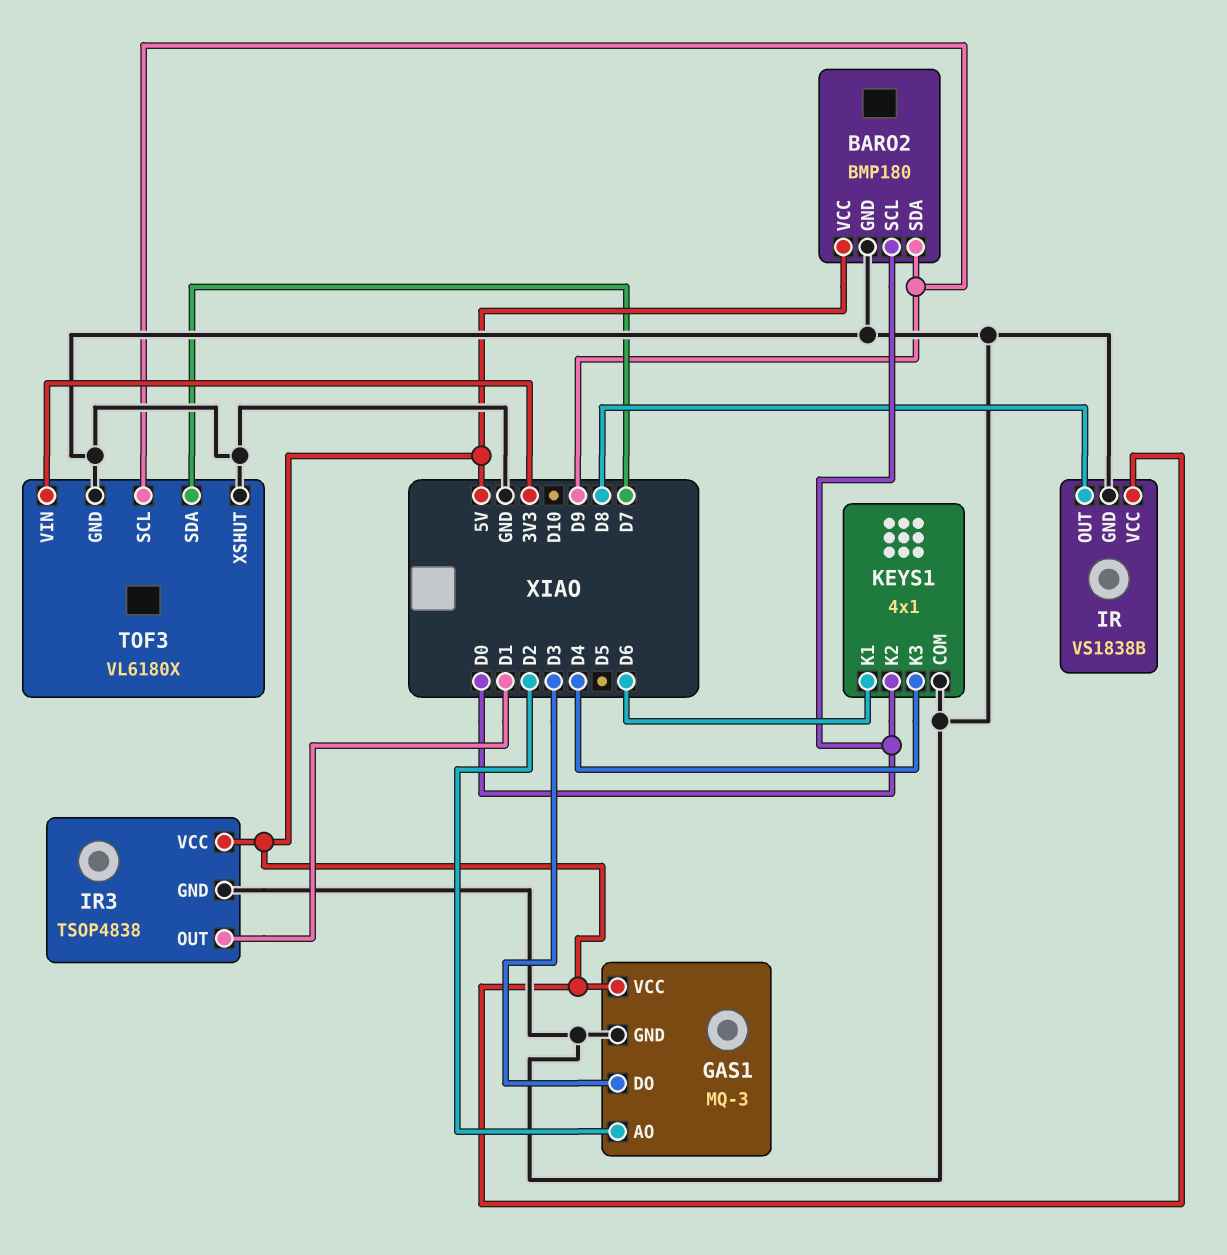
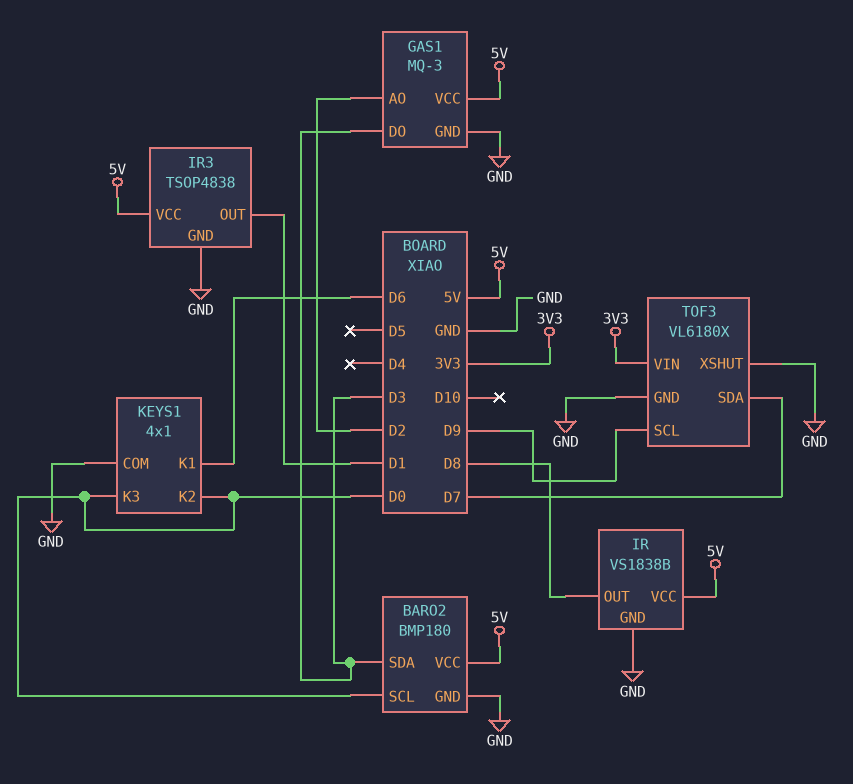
BARO2 pin SDA: D9 -> D3
KEYS1 pin K3: D4 -> D0

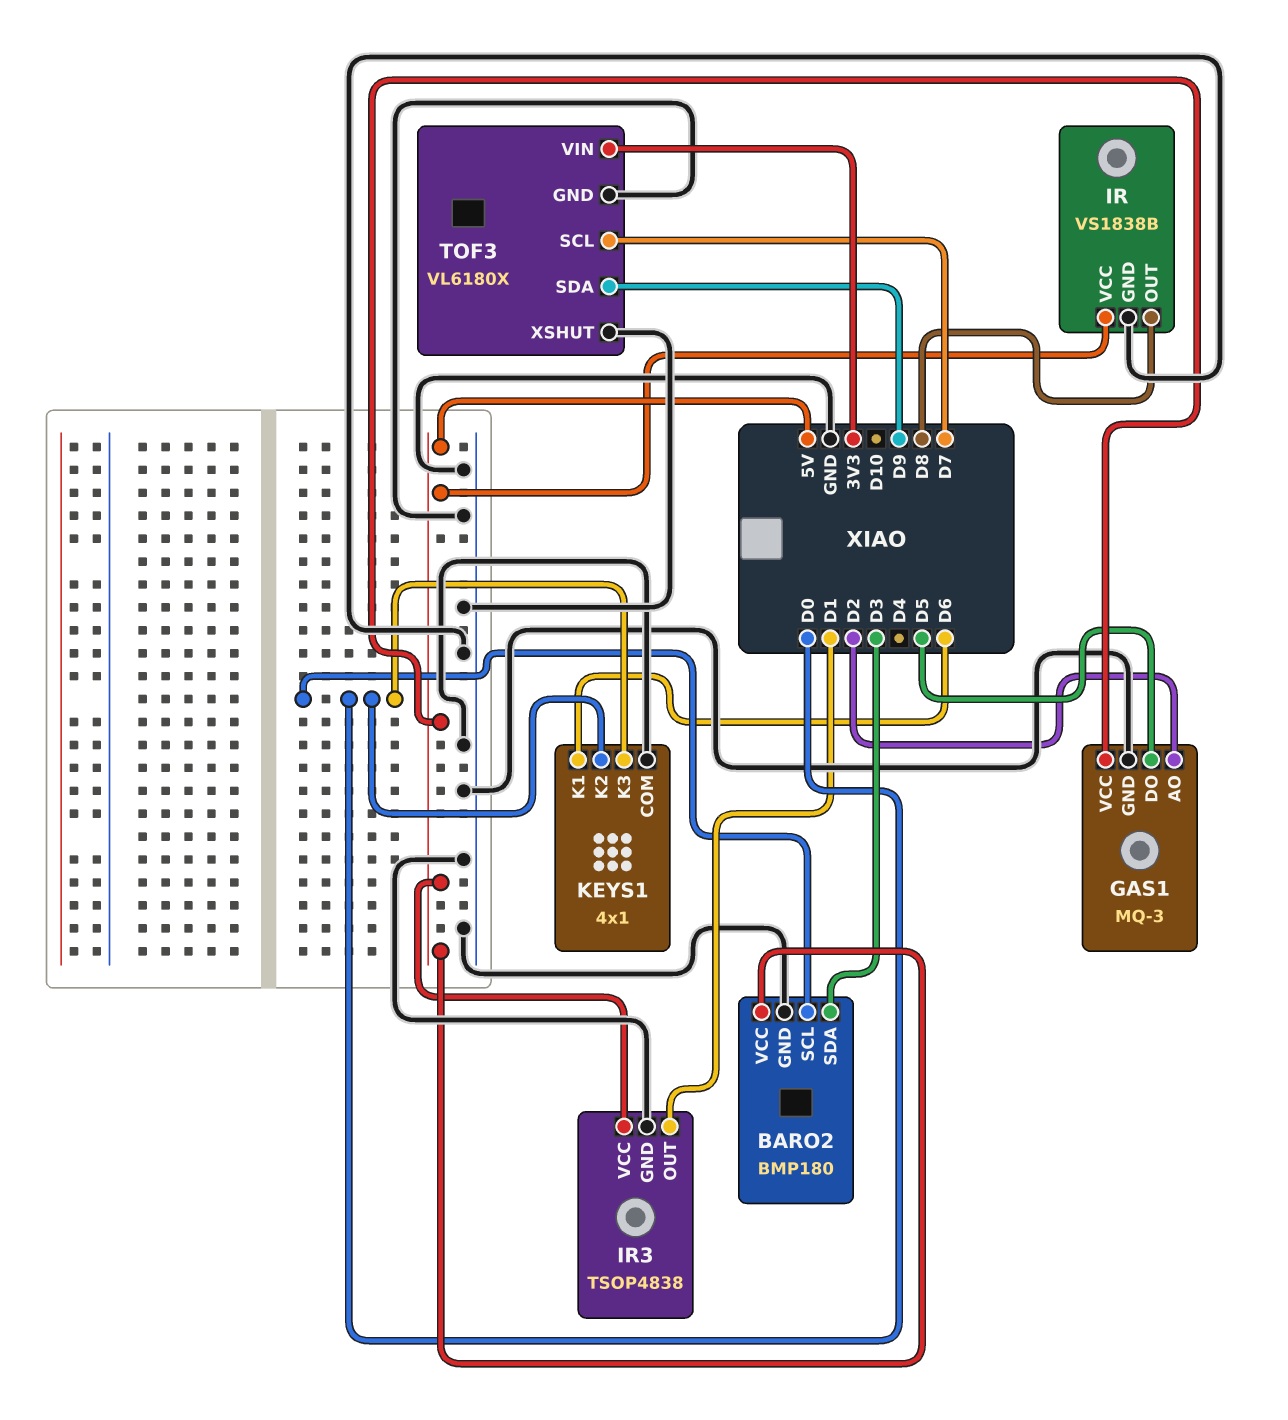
GAS1 pin DO: D3 -> D5
TOF3 pin SCL: D9 -> D7
TOF3 pin SDA: D7 -> D9

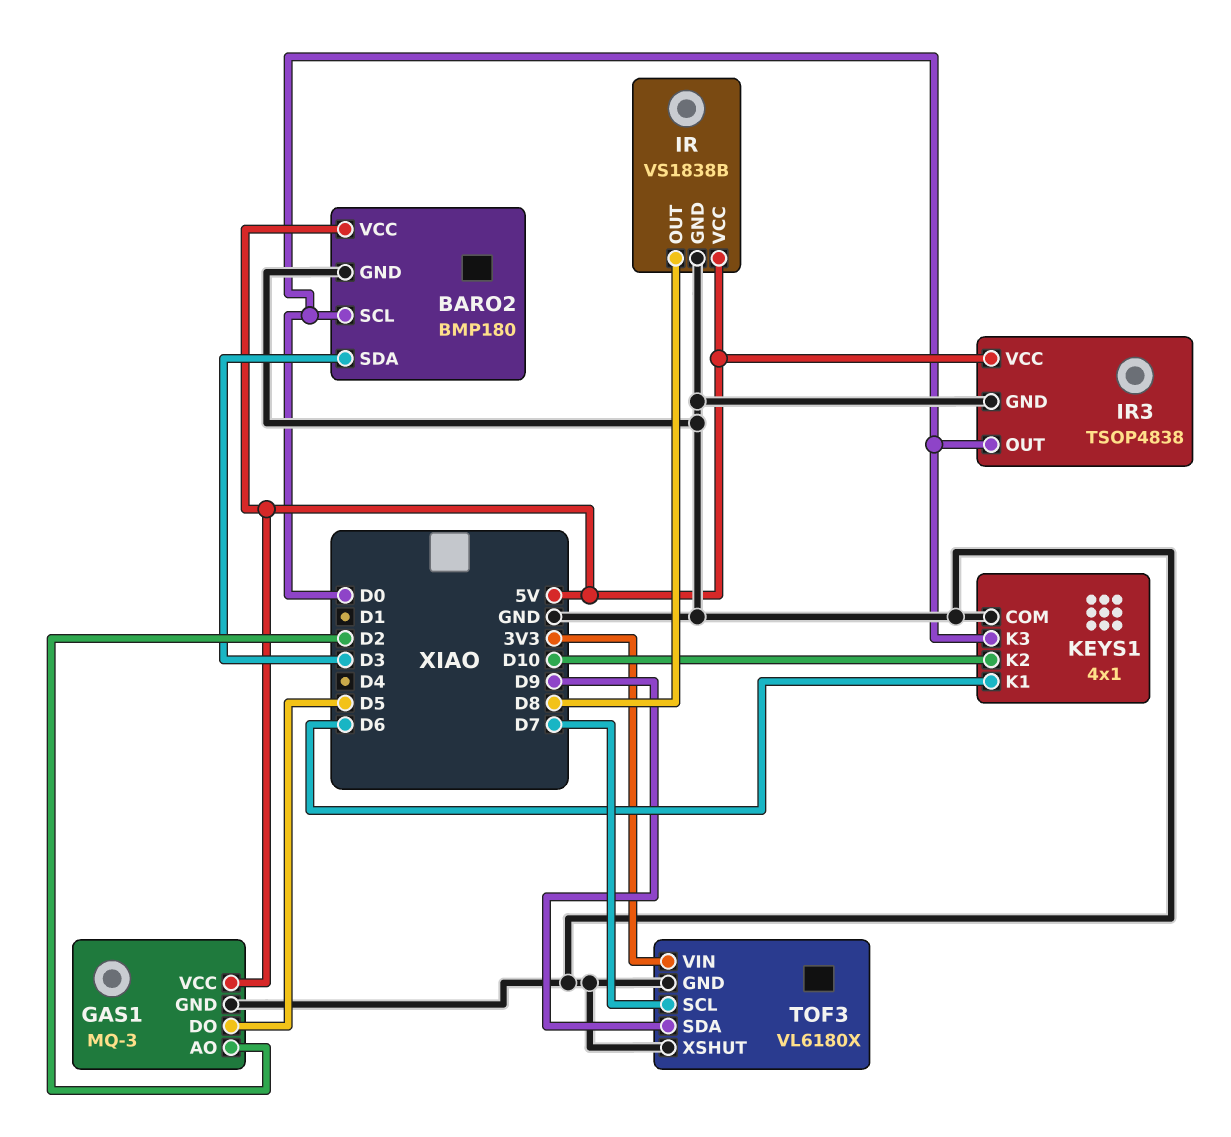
IR3 pin OUT: D1 -> D0
KEYS1 pin K2: D0 -> D10

